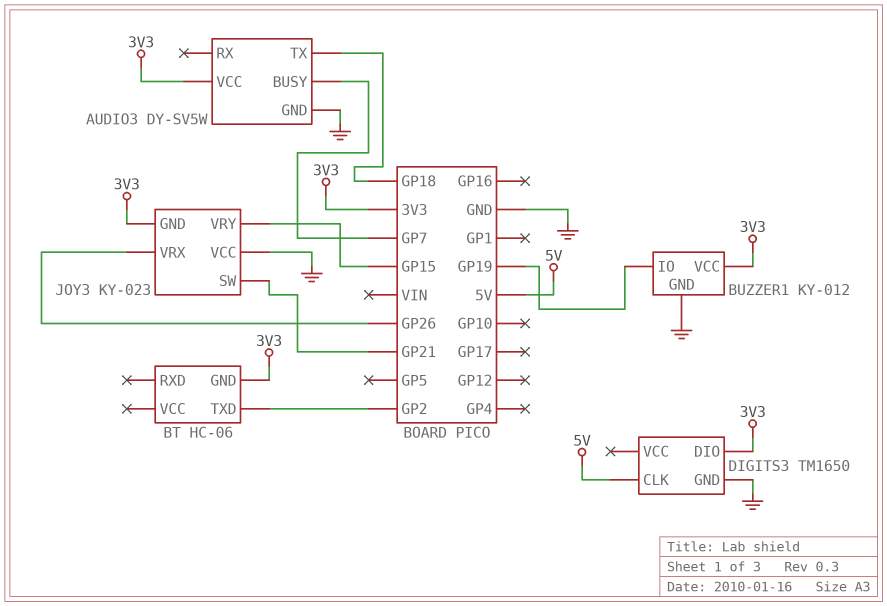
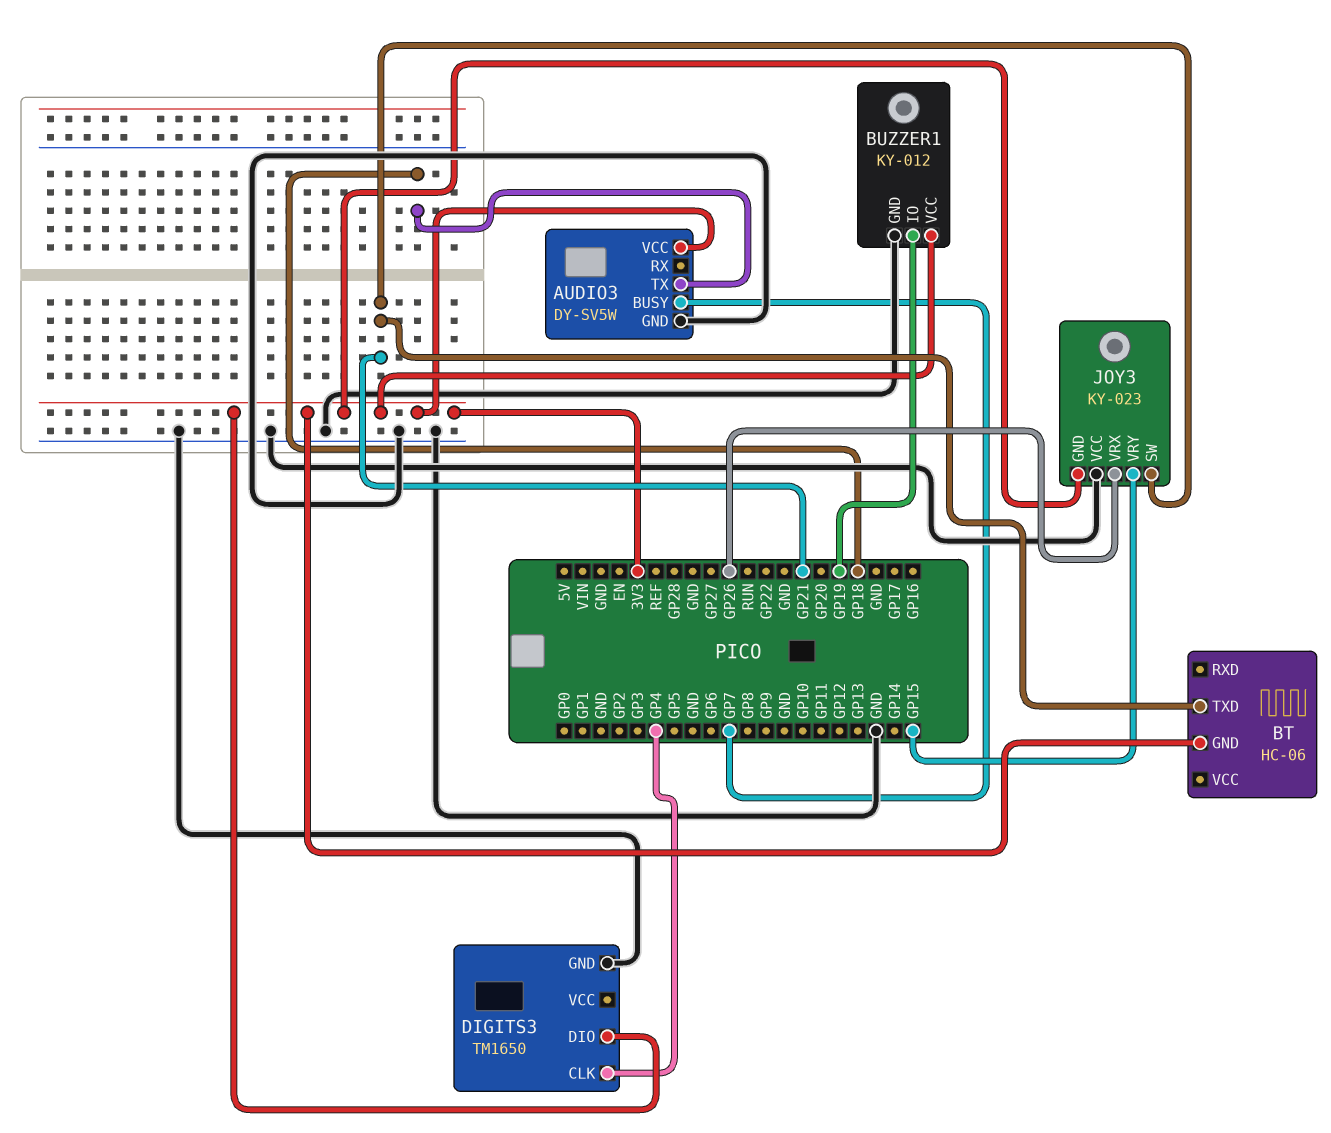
BT pin TXD: GP2 -> GP21
DIGITS3 pin CLK: 5V -> GP4

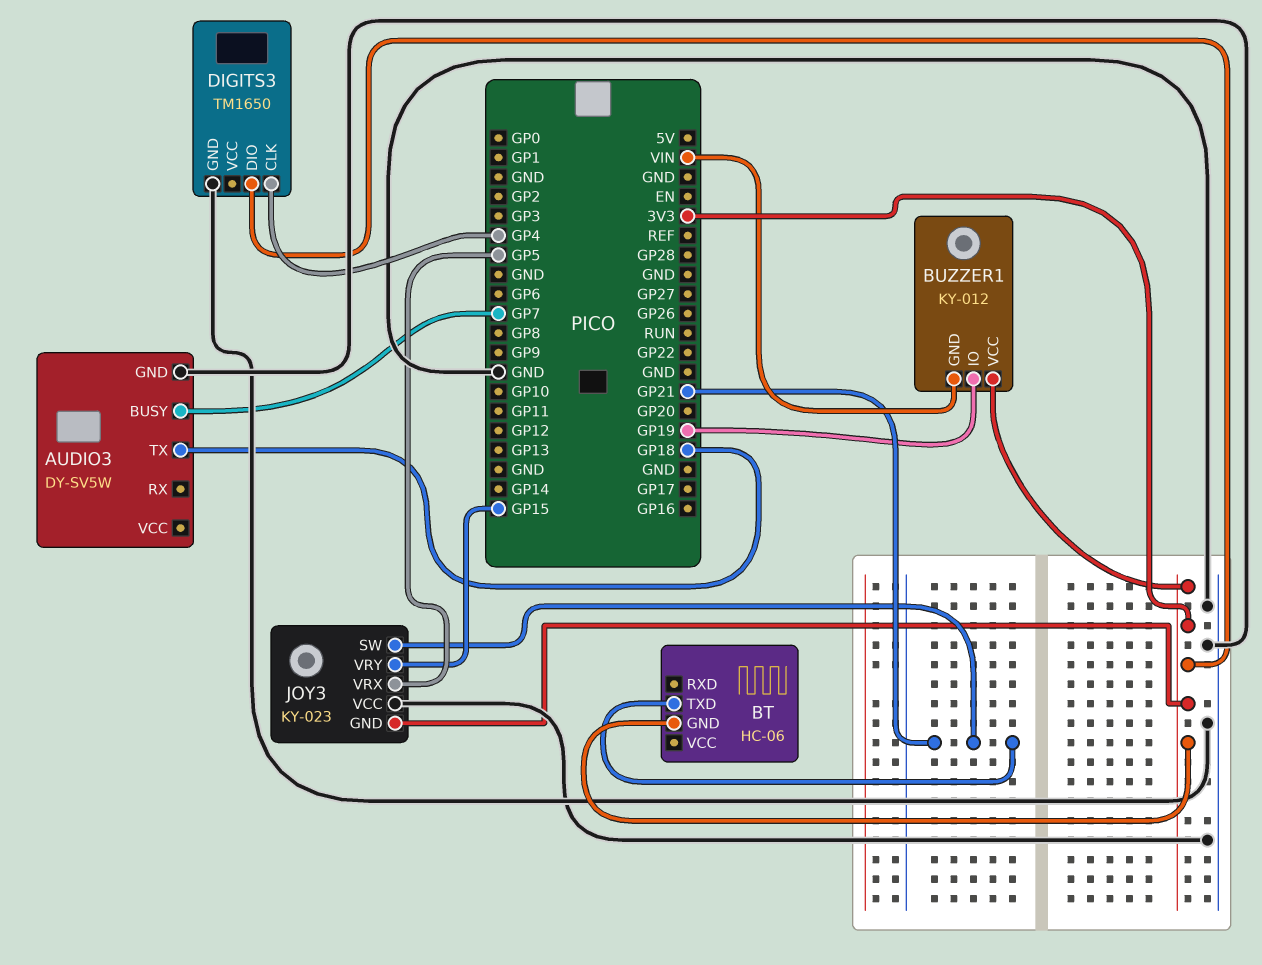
AUDIO3 pin VCC: 3V3 -> none
BUZZER1 pin GND: GND -> VIN
JOY3 pin VRX: GP26 -> GP5

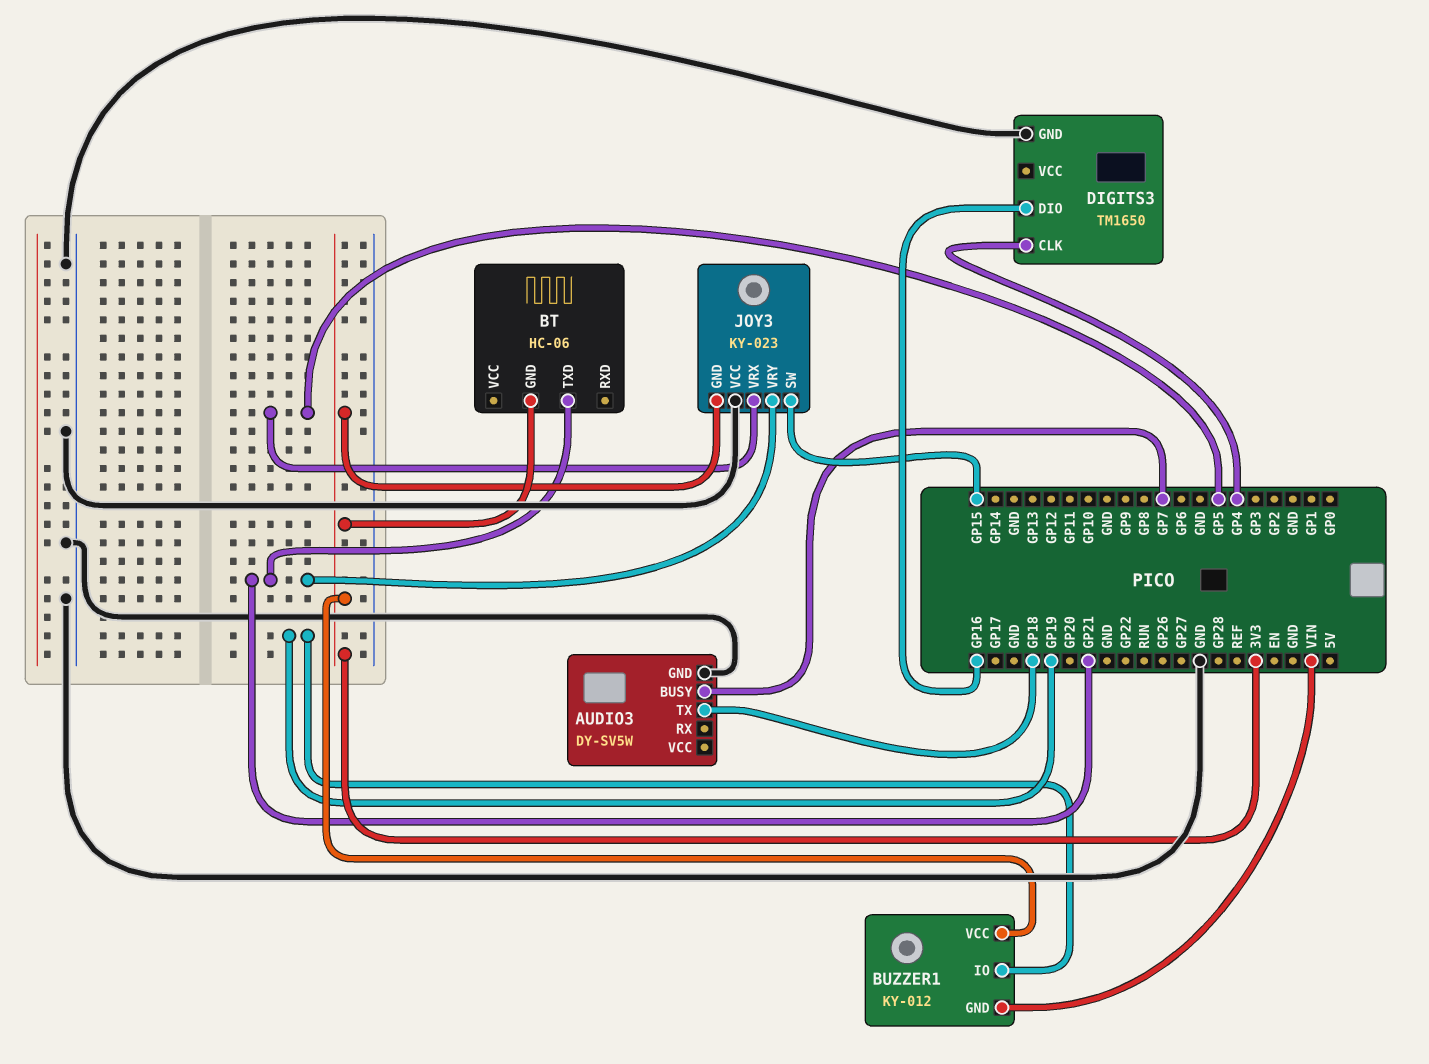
DIGITS3 pin DIO: 3V3 -> GP16
JOY3 pin SW: GP21 -> GP15
JOY3 pin VRY: GP15 -> GP21

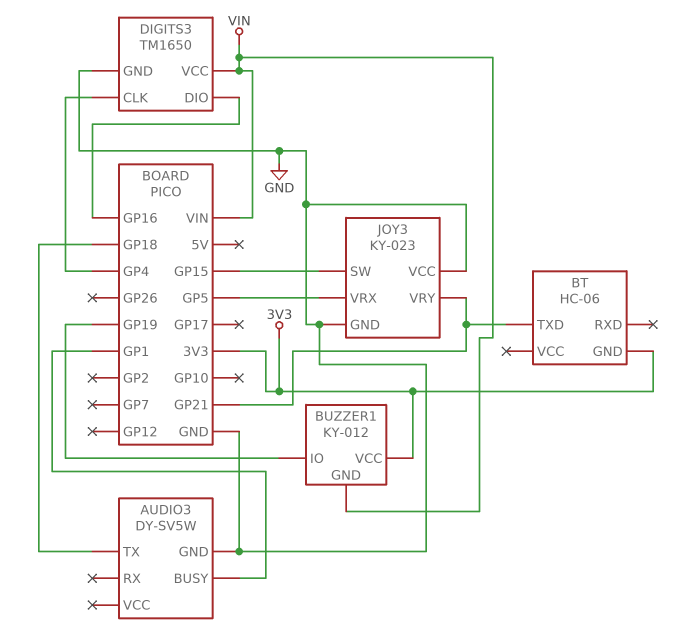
AUDIO3 pin BUSY: GP7 -> GP1
DIGITS3 pin VCC: none -> VIN
JOY3 pin GND: 3V3 -> GND

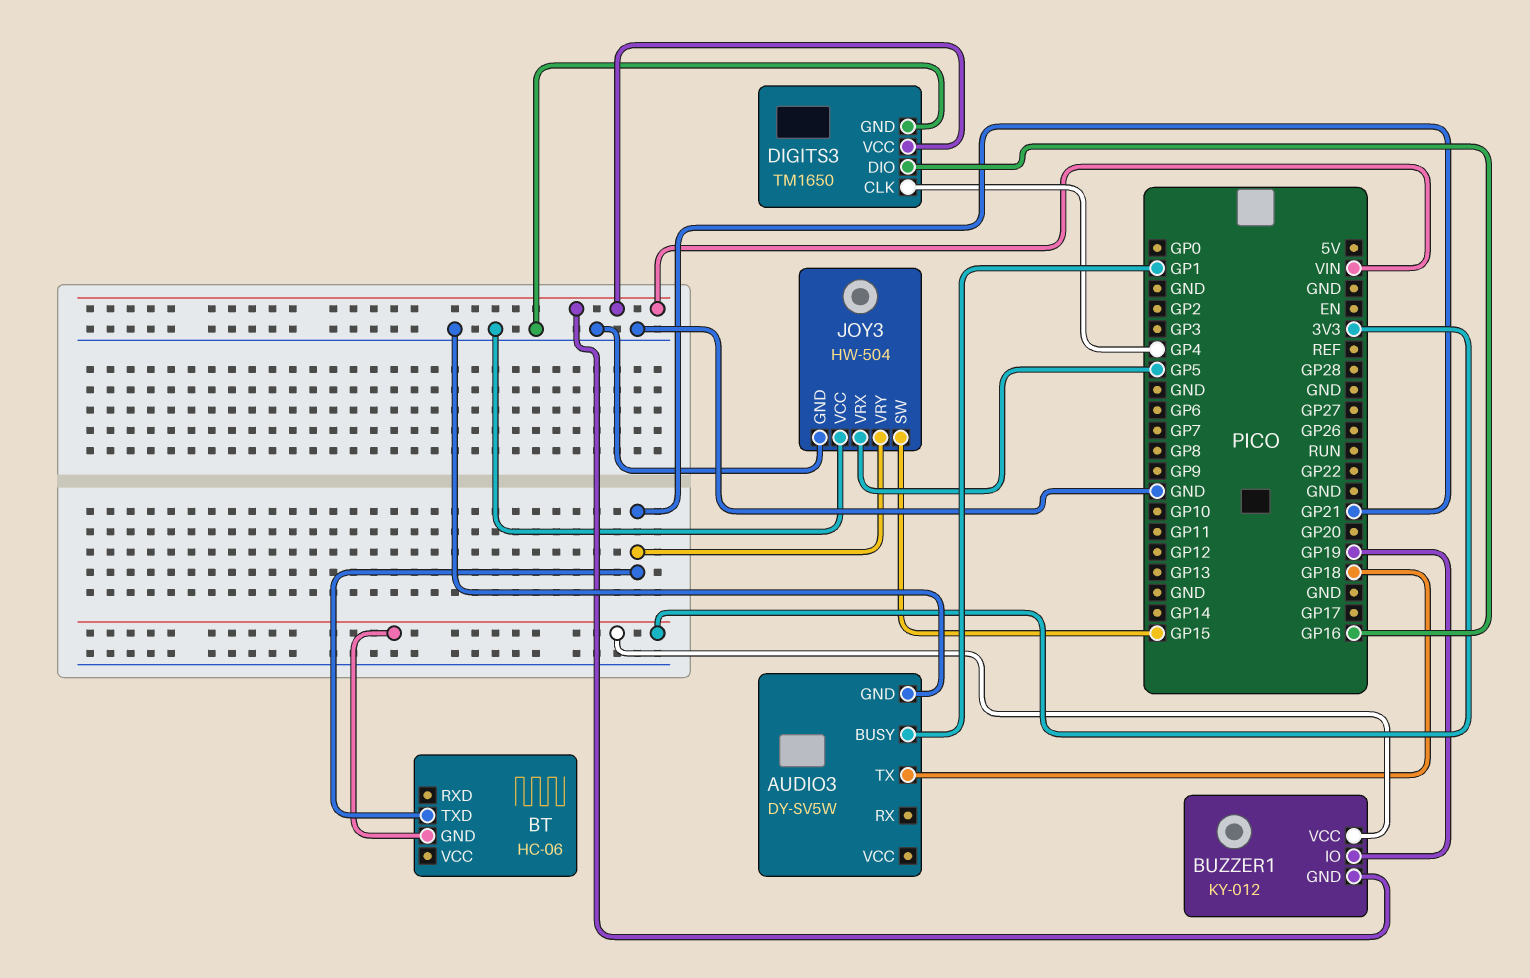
JOY3: KY-023 -> HW-504

